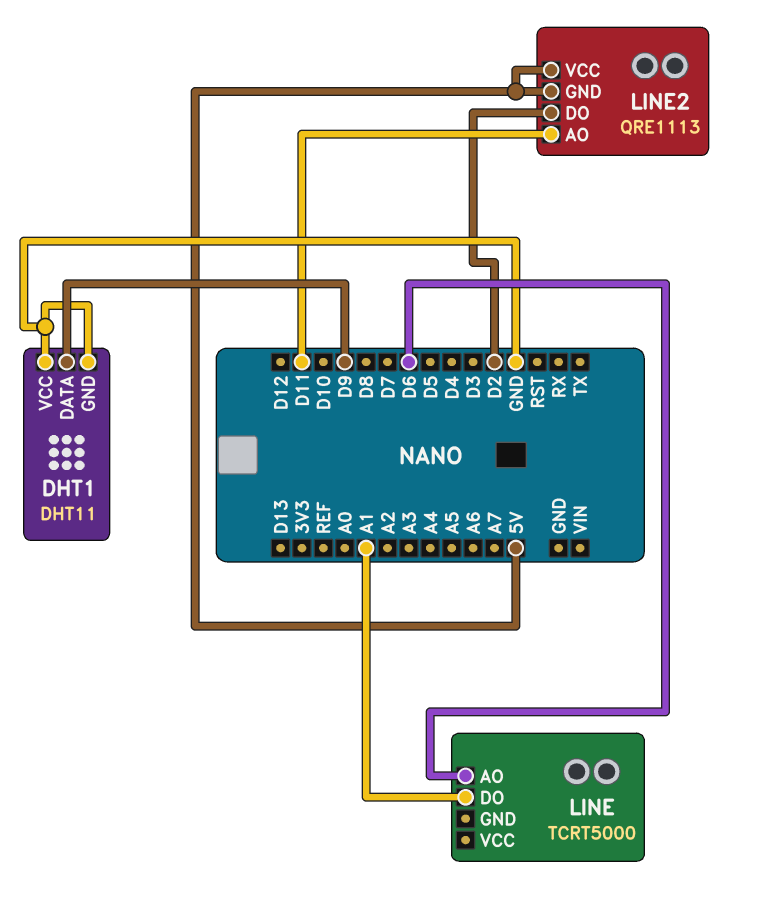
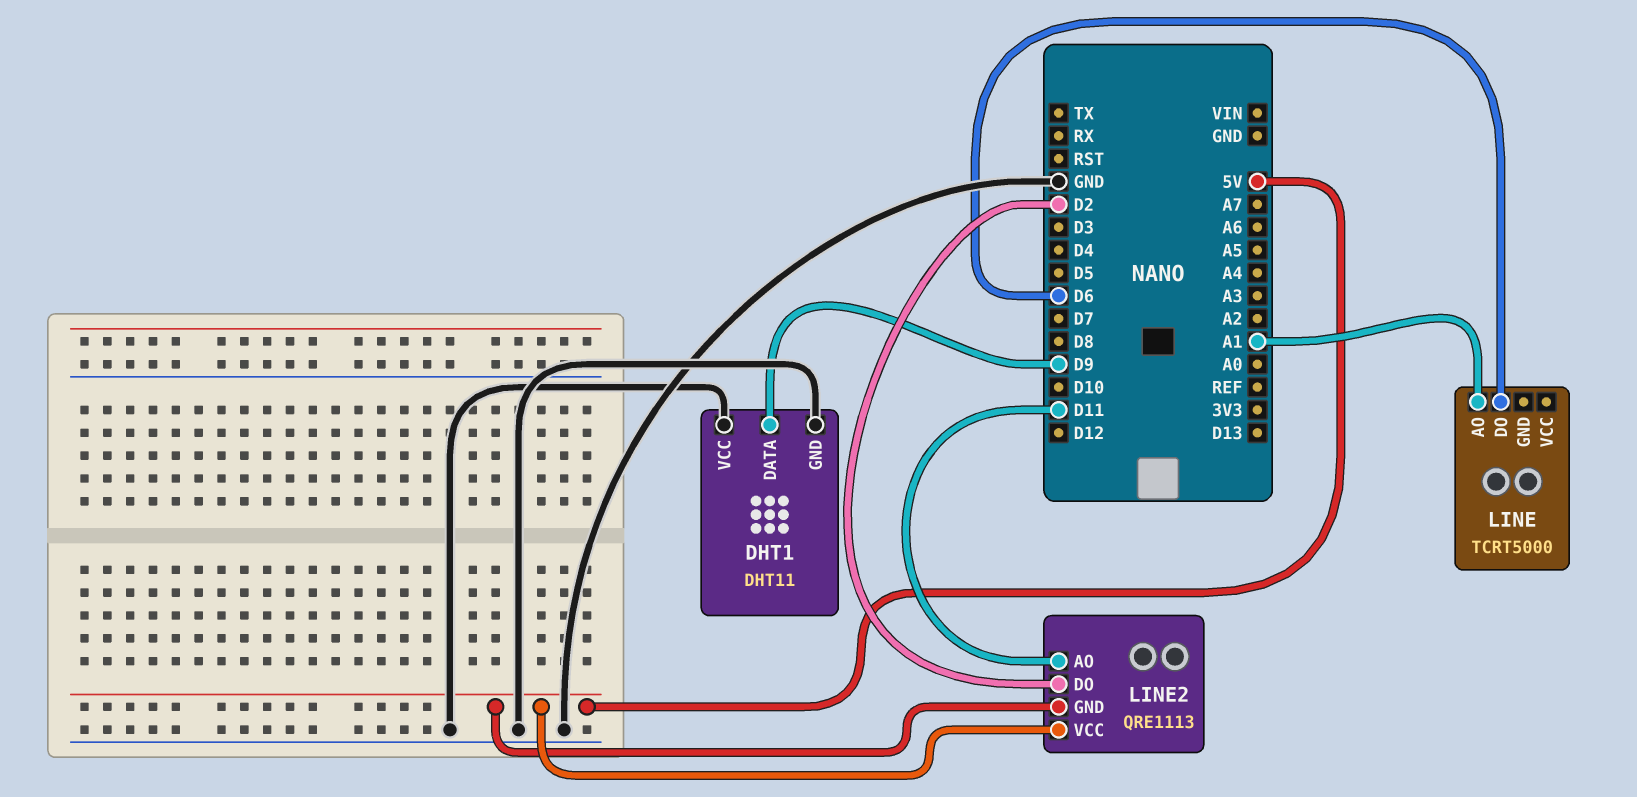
LINE pin AO: D6 -> A1
LINE pin DO: A1 -> D6

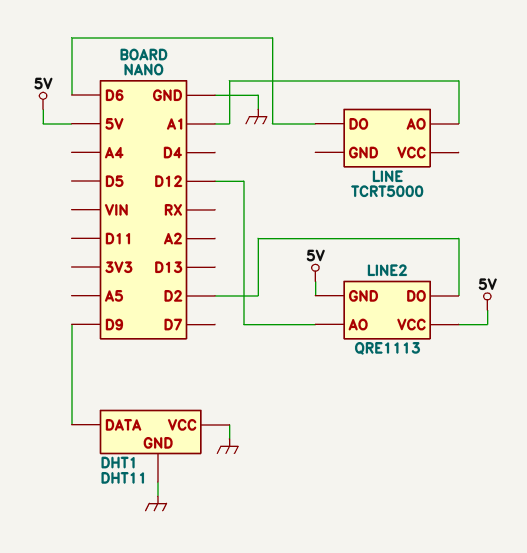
LINE2 pin AO: D11 -> D12

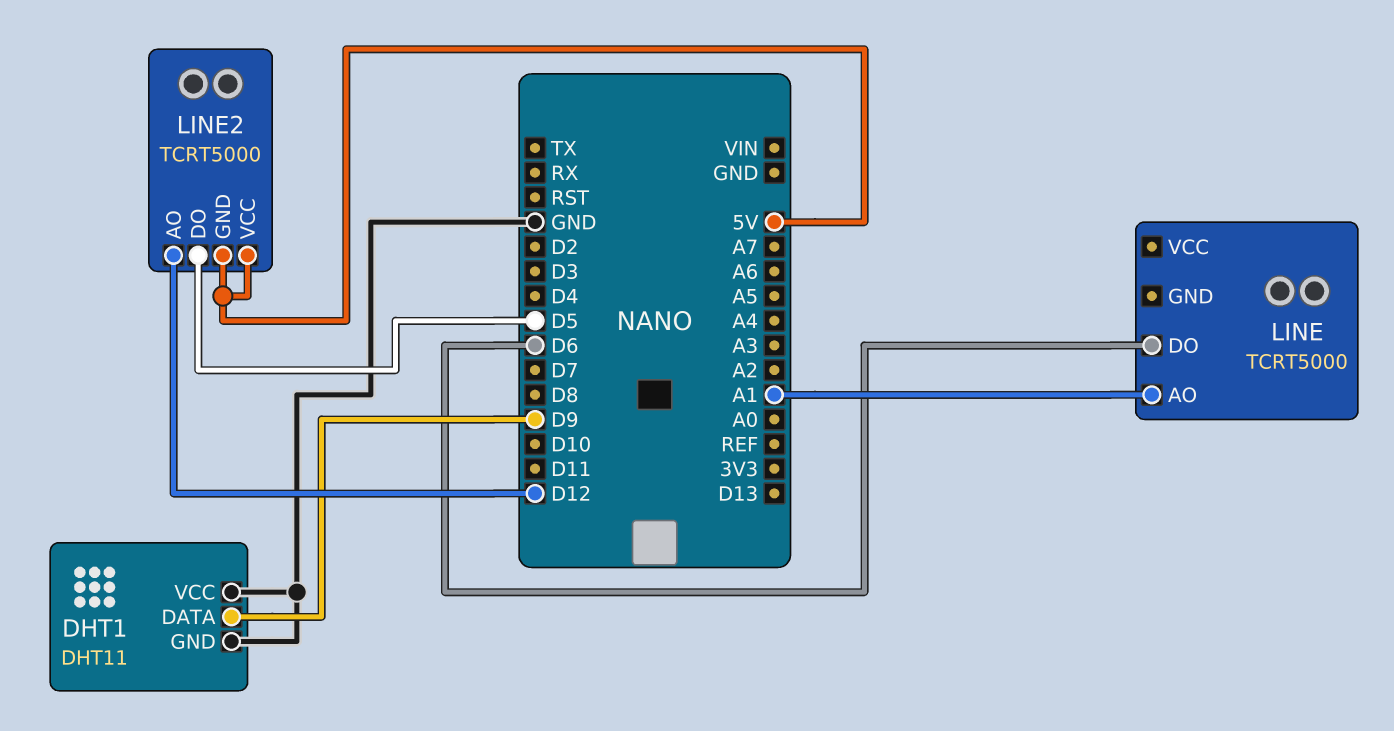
LINE2: QRE1113 -> TCRT5000
LINE2 pin DO: D2 -> D5

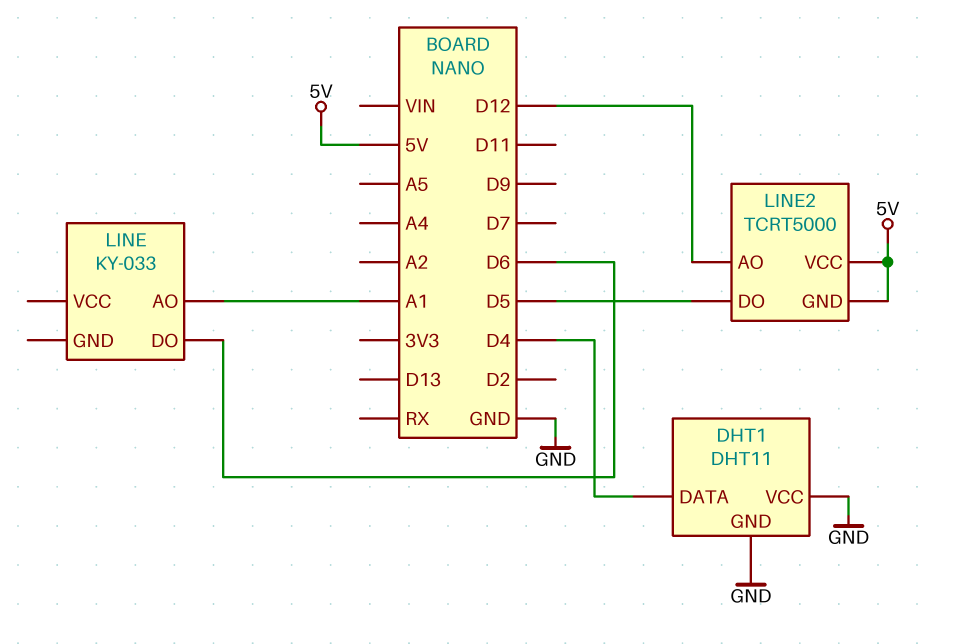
DHT1 pin DATA: D9 -> D4
LINE: TCRT5000 -> KY-033

